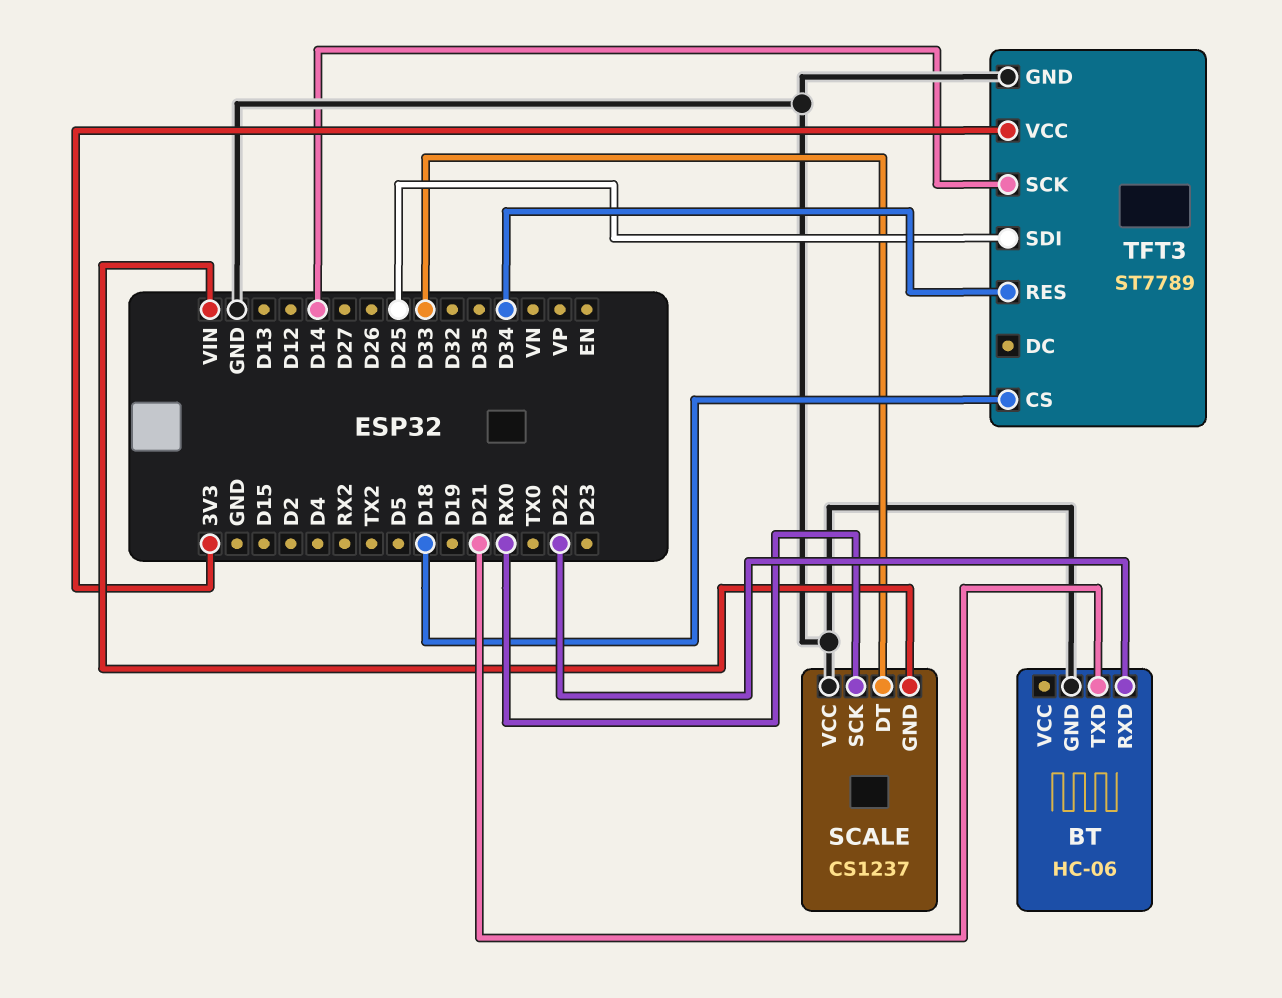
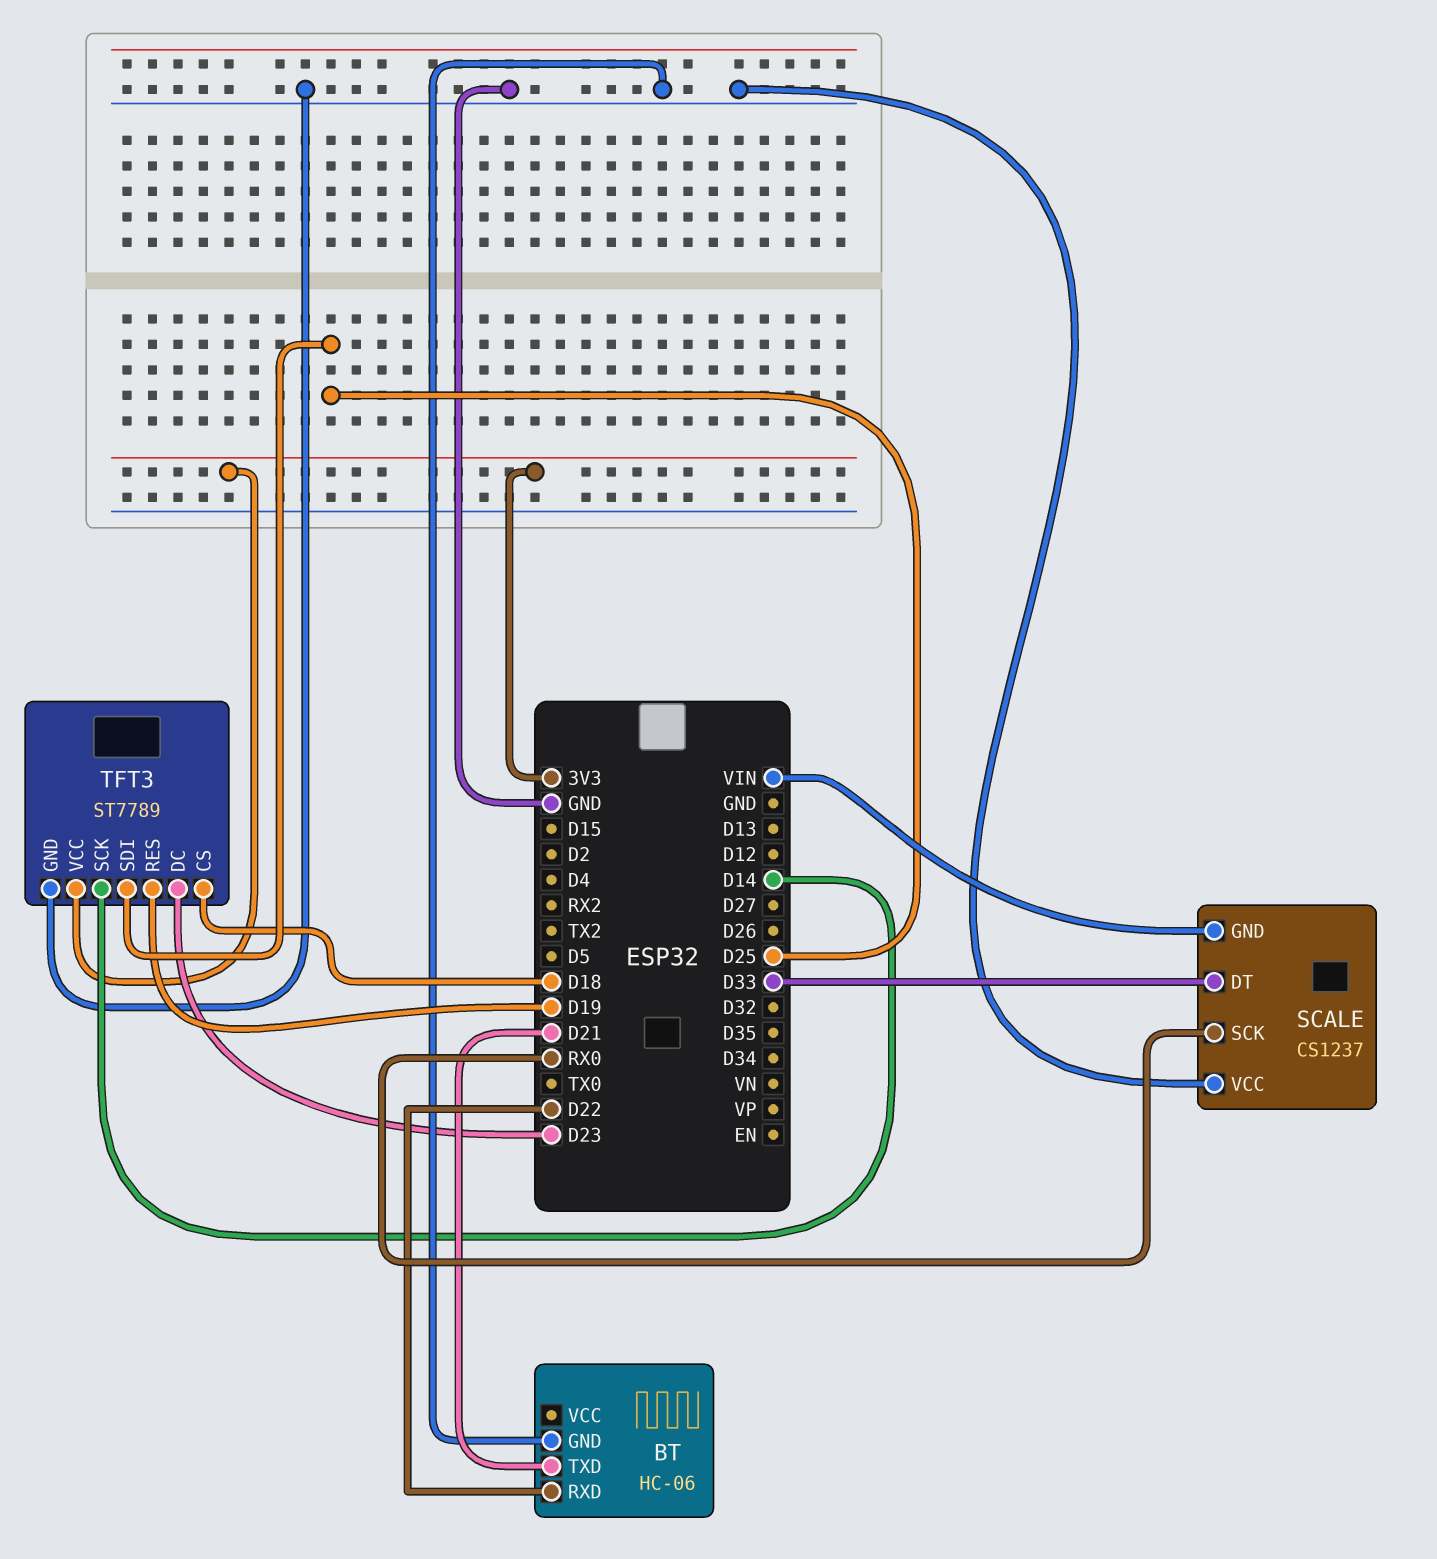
TFT3 pin DC: none -> D23
TFT3 pin RES: D34 -> D19

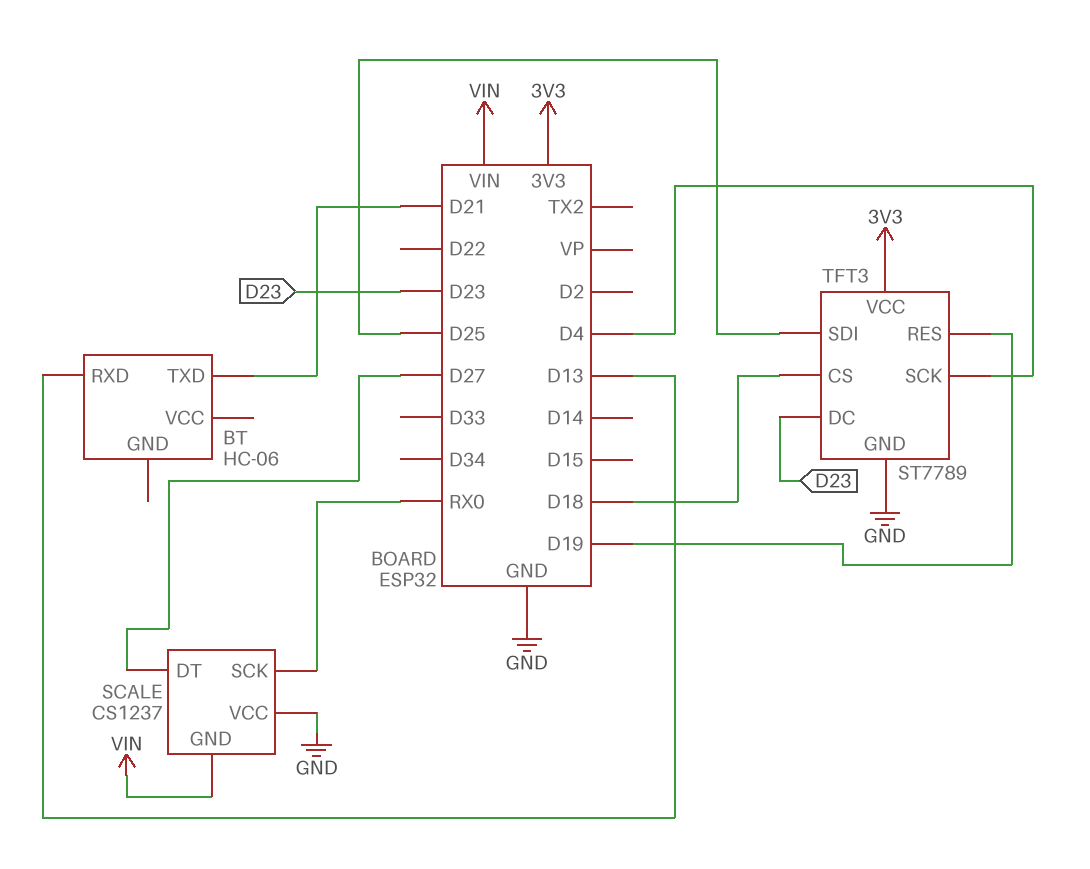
BT pin GND: GND -> none
BT pin RXD: D22 -> D13
SCALE pin DT: D33 -> D27
TFT3 pin SCK: D14 -> D4

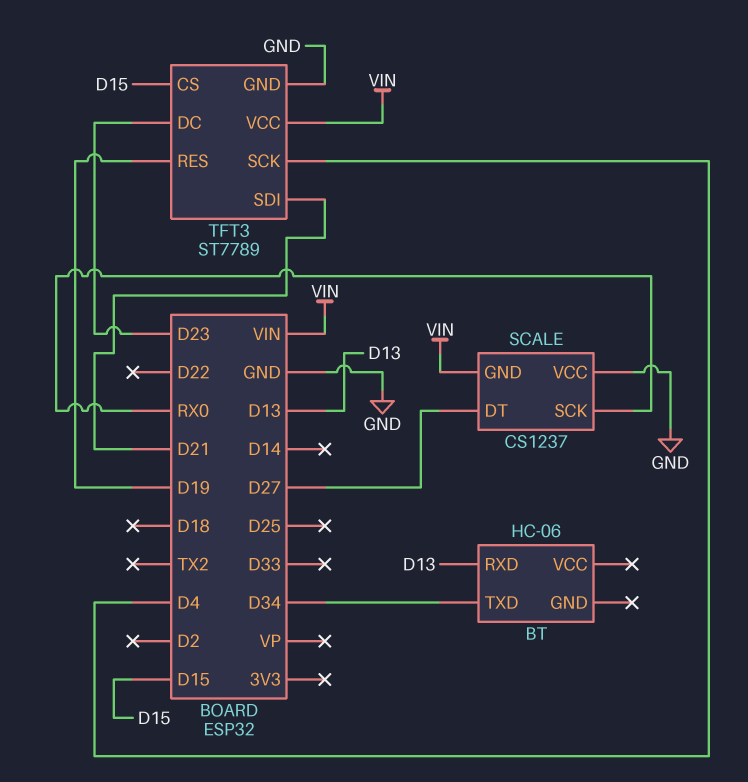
BT pin TXD: D21 -> D34
TFT3 pin CS: D18 -> D15
TFT3 pin SDI: D25 -> D21
TFT3 pin VCC: 3V3 -> VIN

